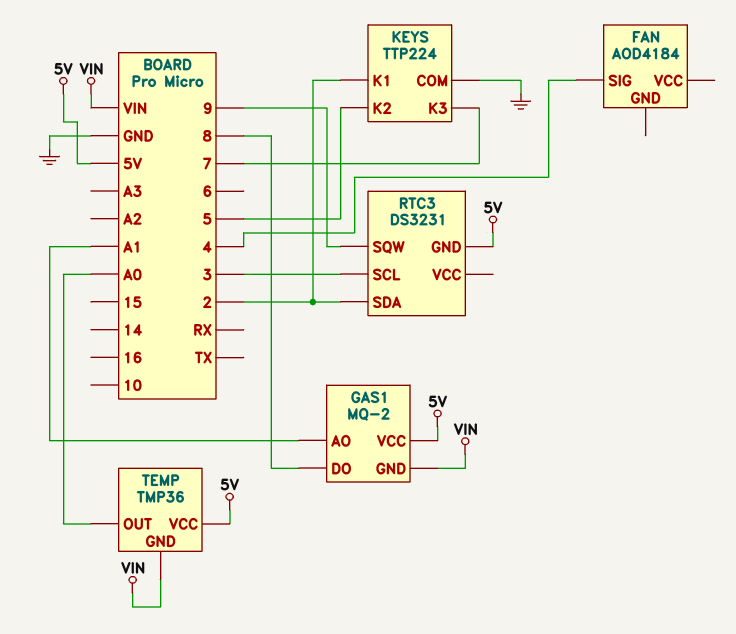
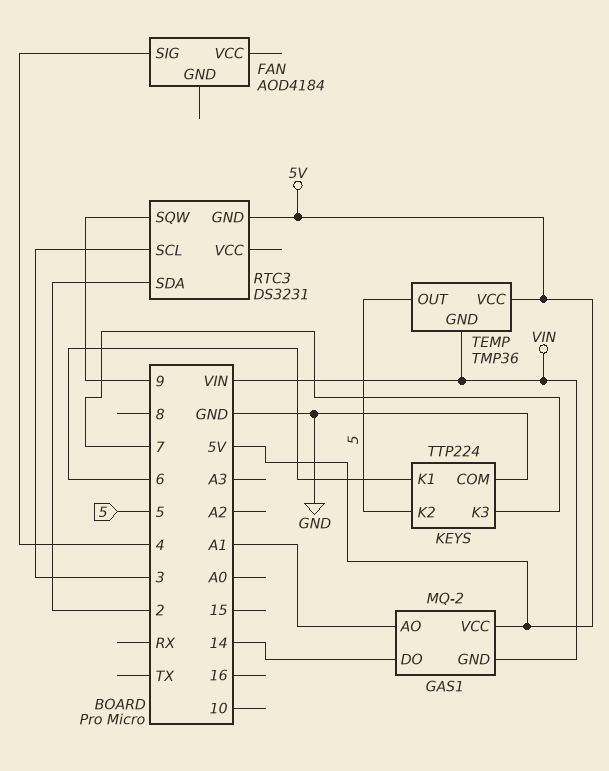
GAS1 pin DO: 8 -> 14
KEYS pin K1: 2 -> 6
TEMP pin OUT: A0 -> 5

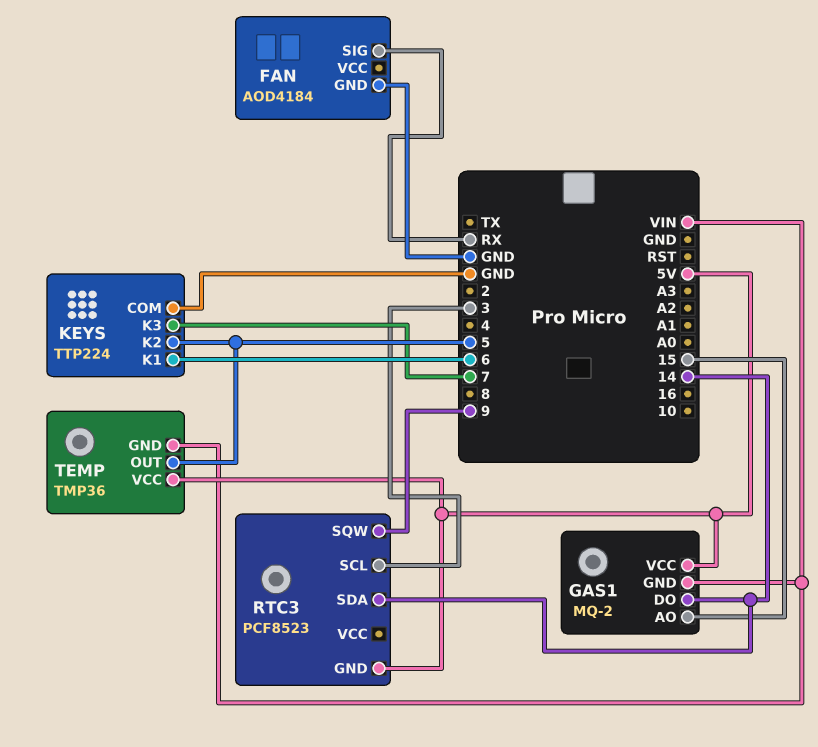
FAN pin GND: none -> GND
FAN pin SIG: 4 -> RX
GAS1 pin AO: A1 -> 15
RTC3: DS3231 -> PCF8523
RTC3 pin SDA: 2 -> 14

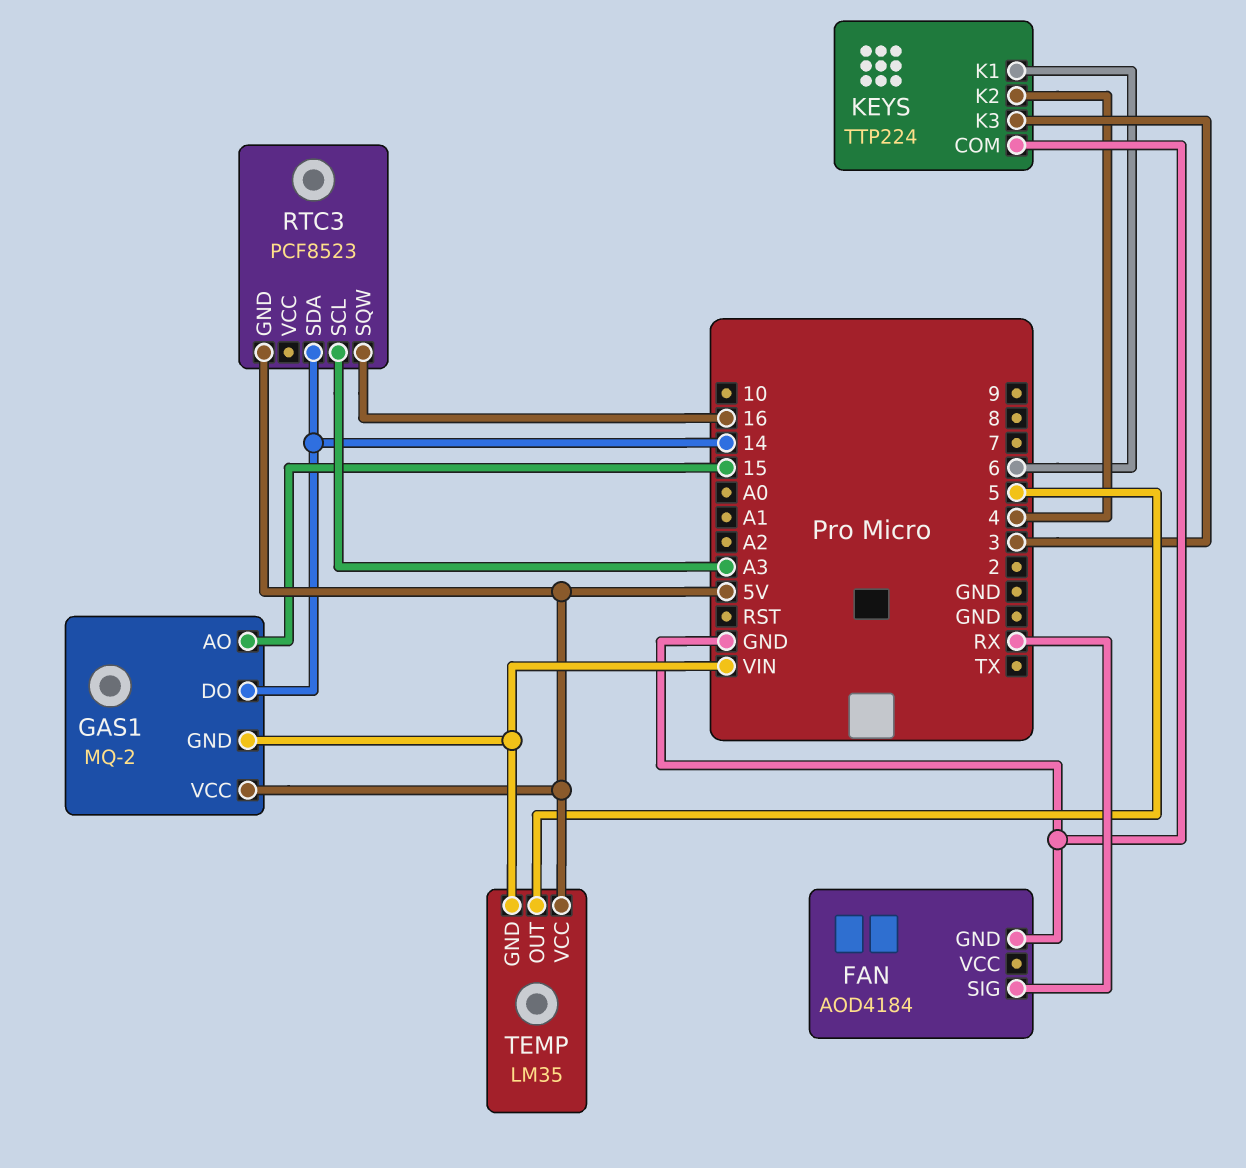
KEYS pin K2: 5 -> 4
KEYS pin K3: 7 -> 3
RTC3 pin SCL: 3 -> A3
RTC3 pin SQW: 9 -> 16
TEMP: TMP36 -> LM35

